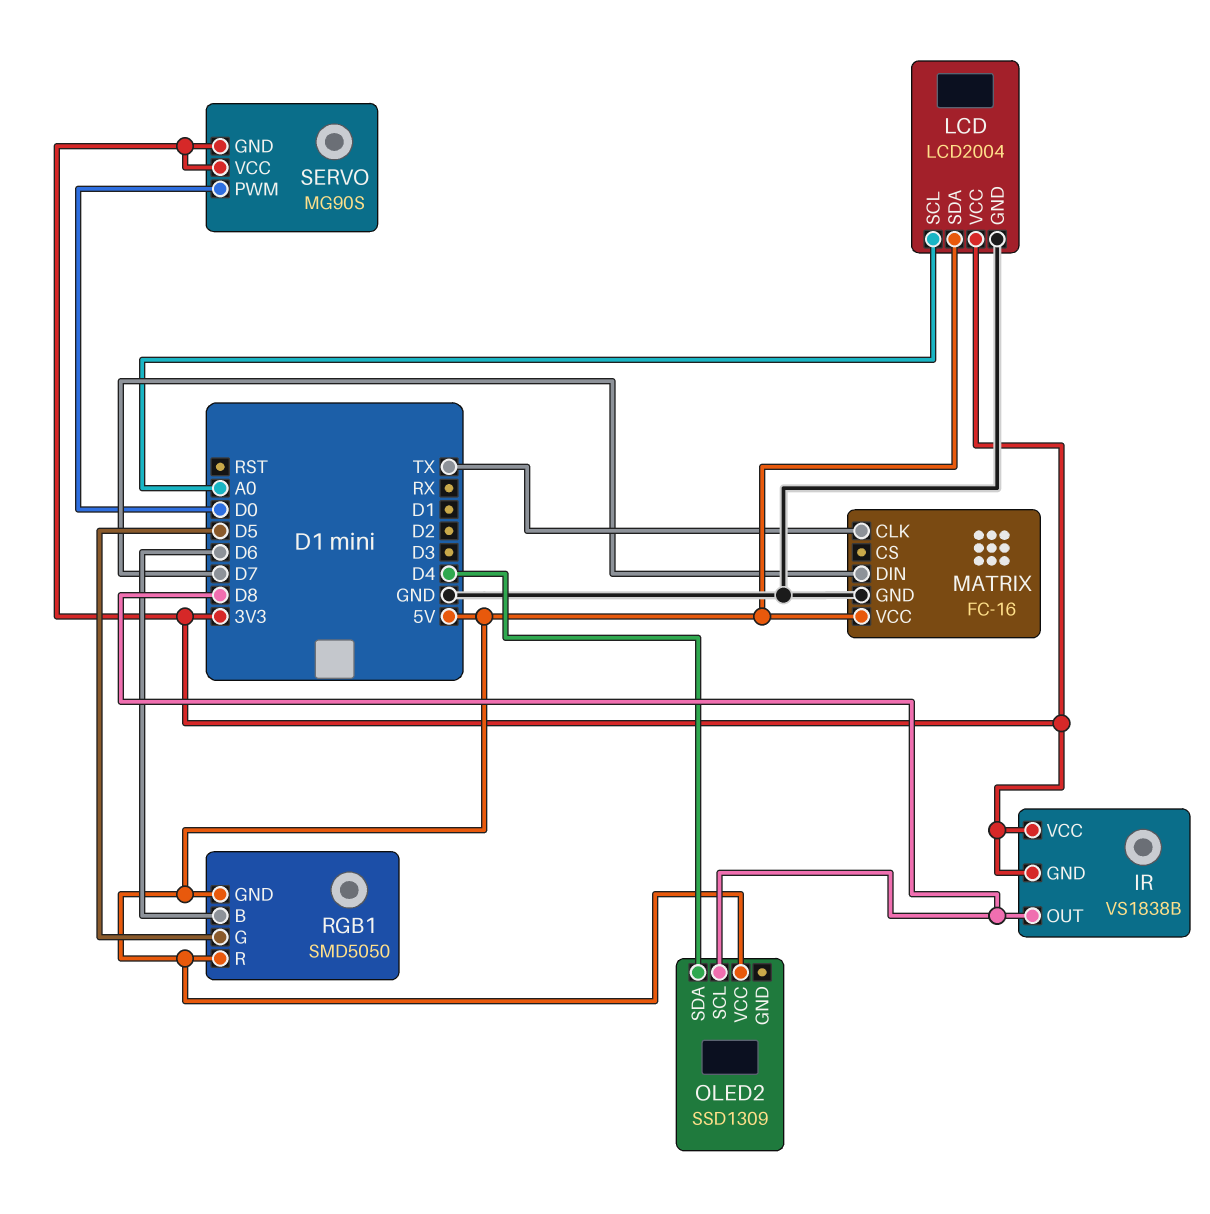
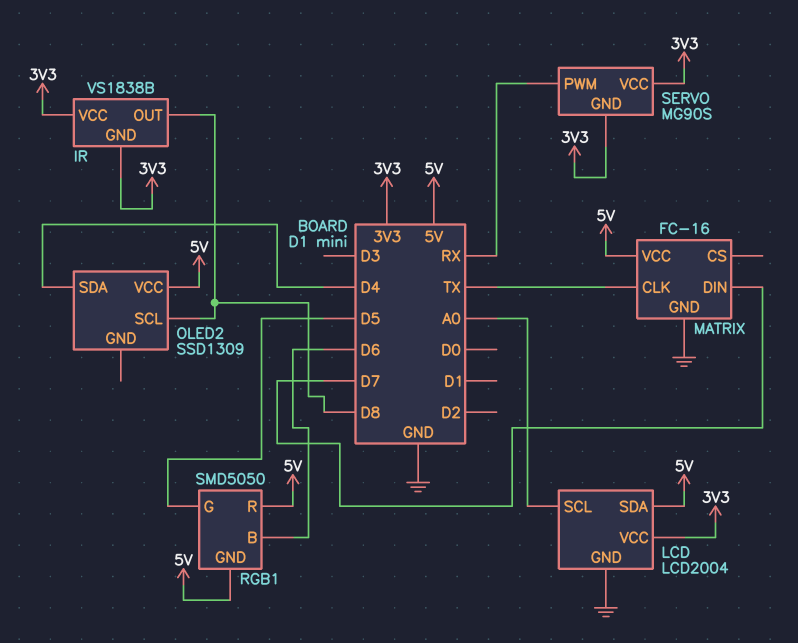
SERVO pin PWM: D0 -> RX

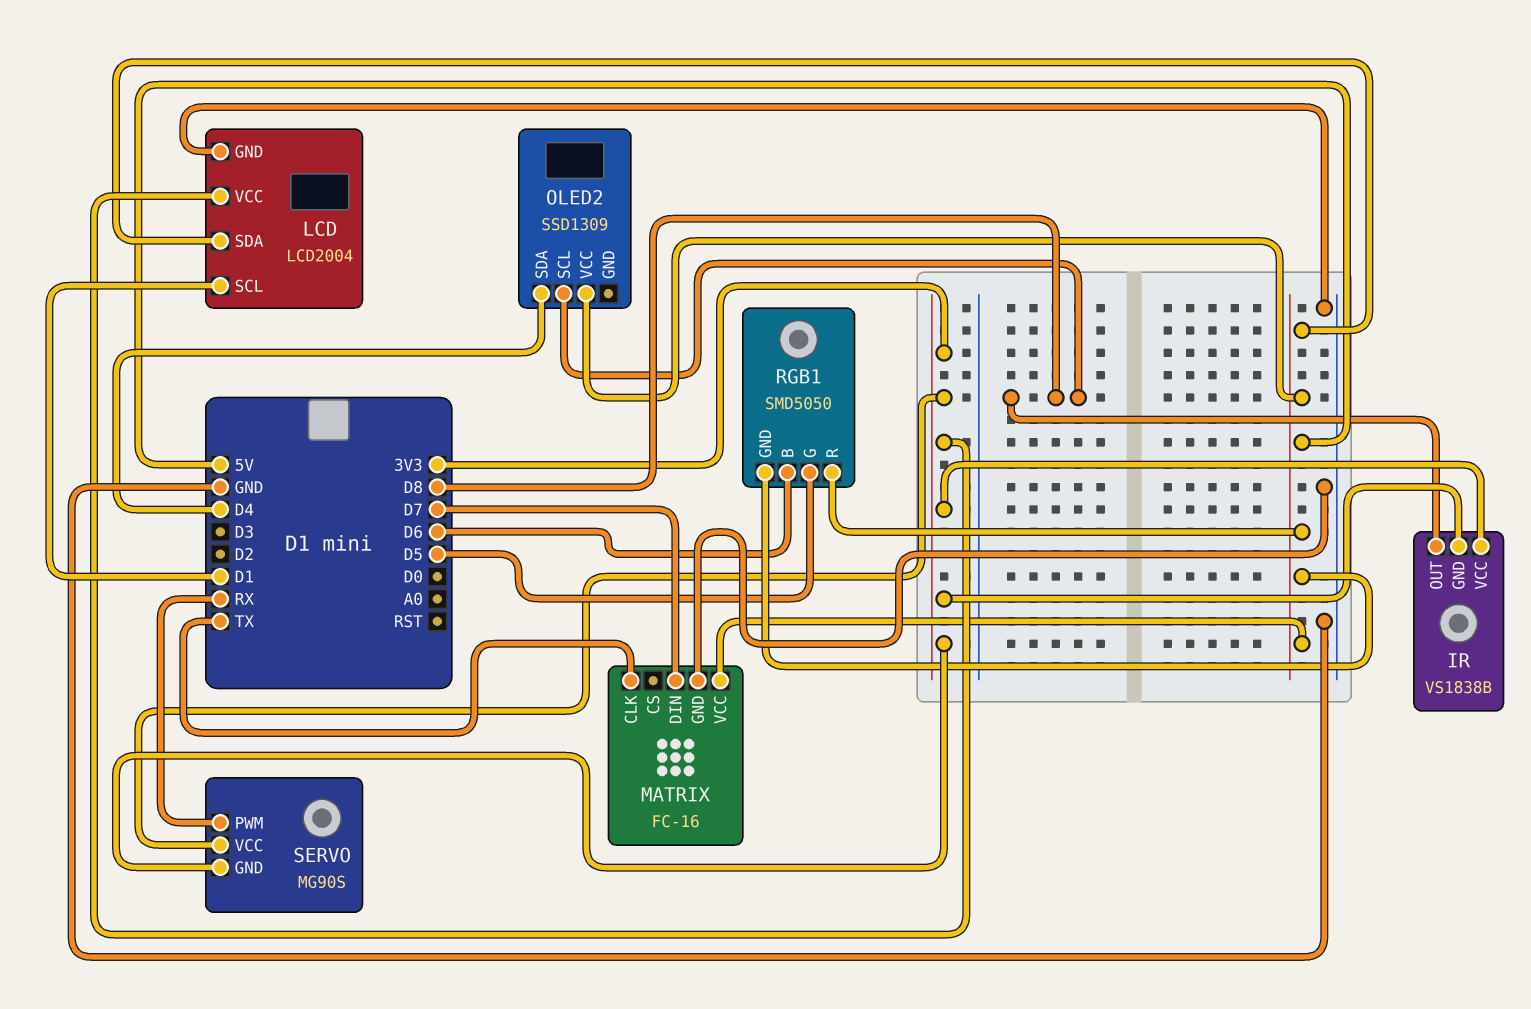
LCD pin SCL: A0 -> D1

